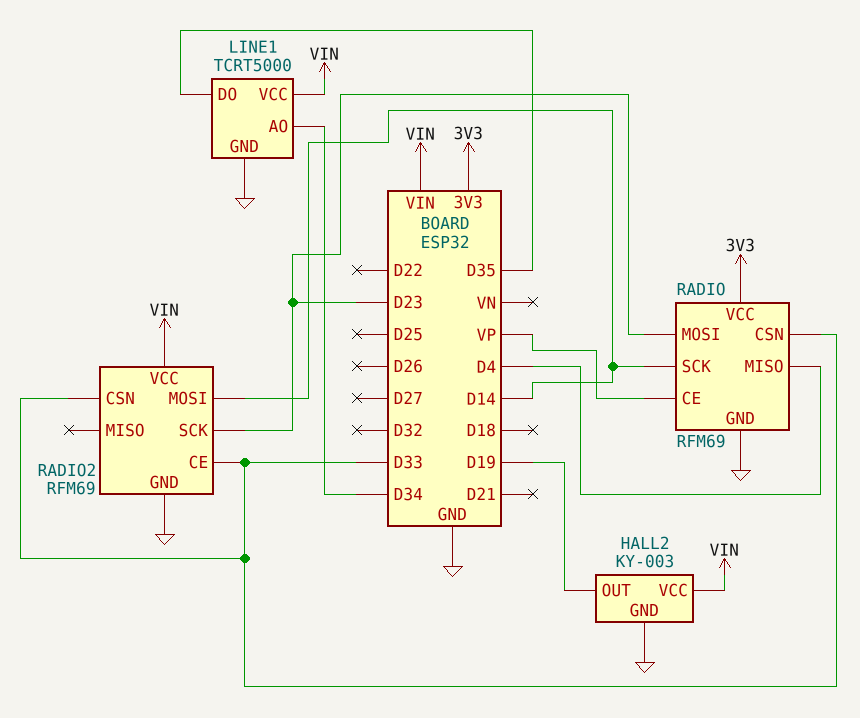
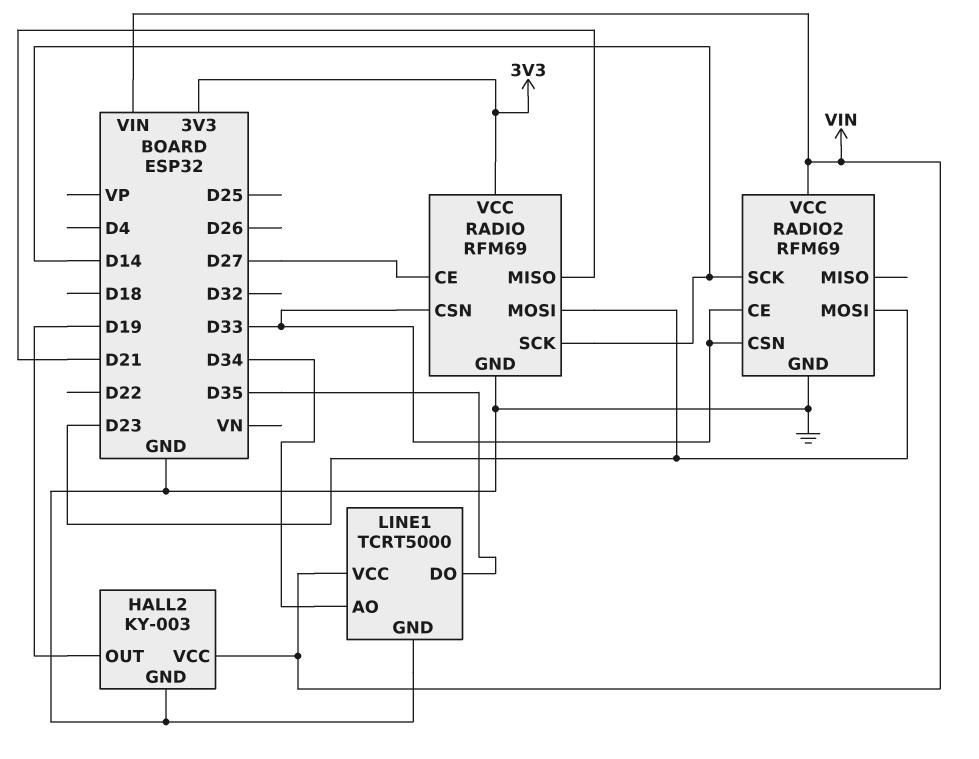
RADIO pin CE: VP -> D27
RADIO pin MISO: D4 -> D21
RADIO2 pin MOSI: D14 -> D23
RADIO2 pin SCK: D23 -> D14

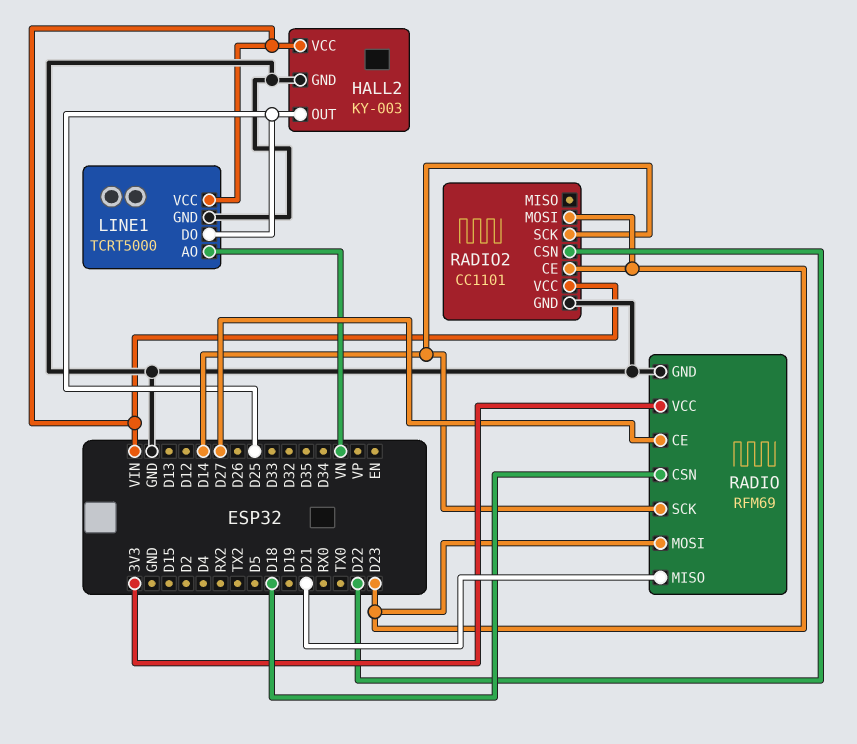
HALL2 pin OUT: D19 -> D25
LINE1 pin AO: D34 -> VN
LINE1 pin DO: D35 -> D25
RADIO pin CSN: D33 -> D18
RADIO2: RFM69 -> CC1101
RADIO2 pin CE: D33 -> D23
RADIO2 pin CSN: D33 -> D22

